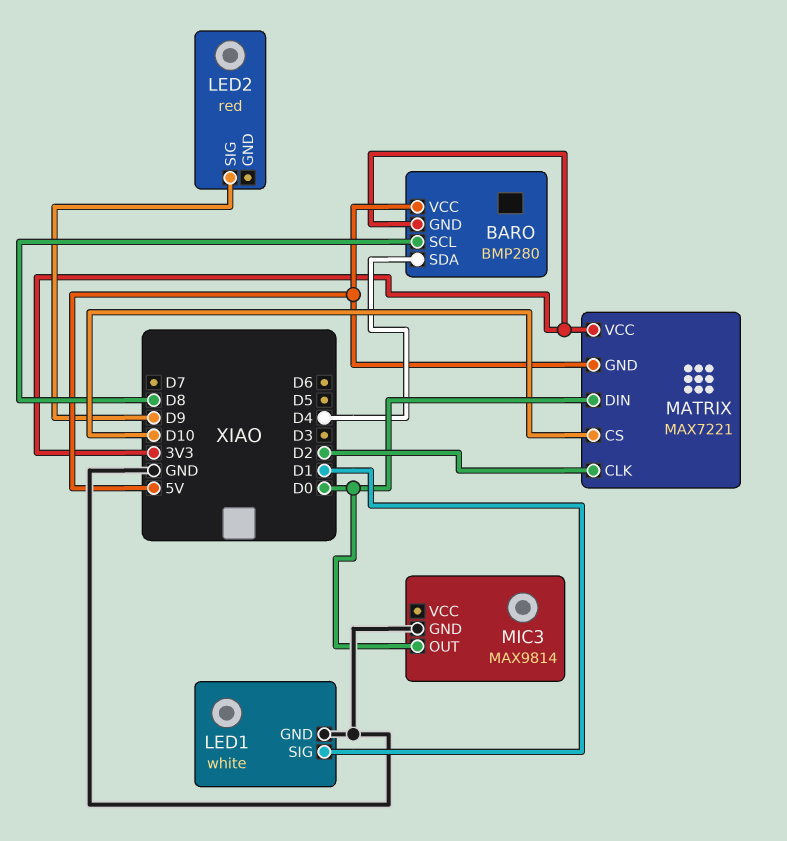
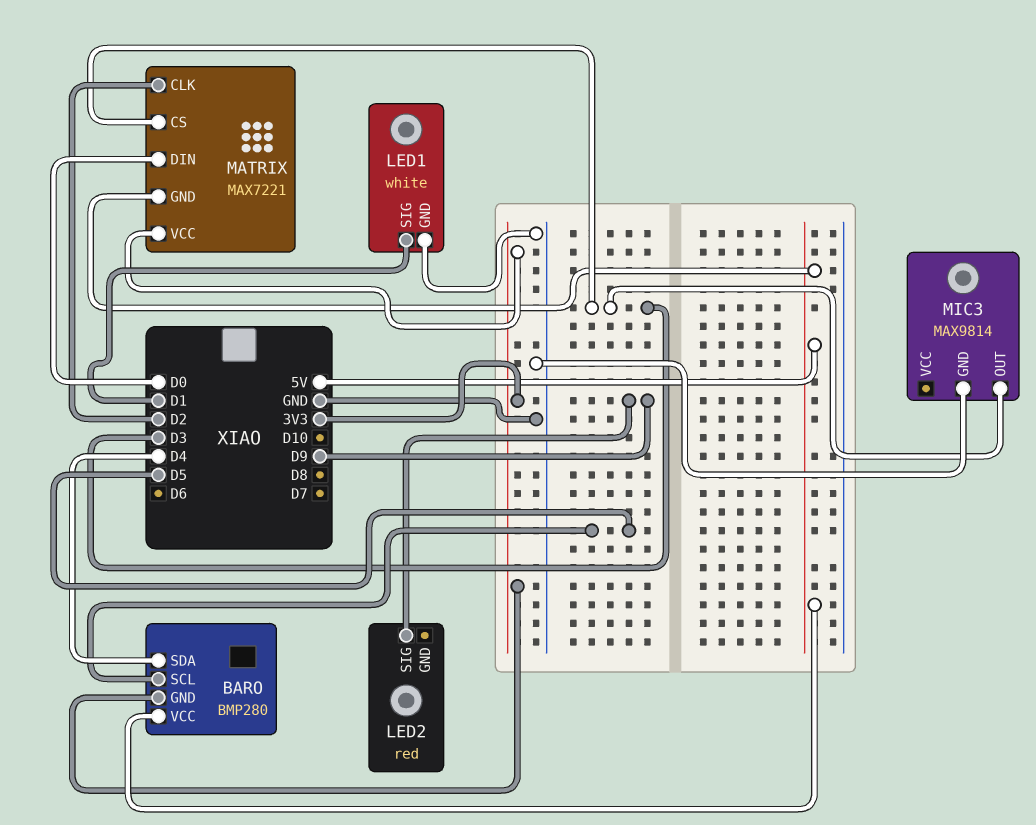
BARO pin SCL: D8 -> D5
MATRIX pin CS: D10 -> D3
MIC3 pin OUT: D0 -> D3

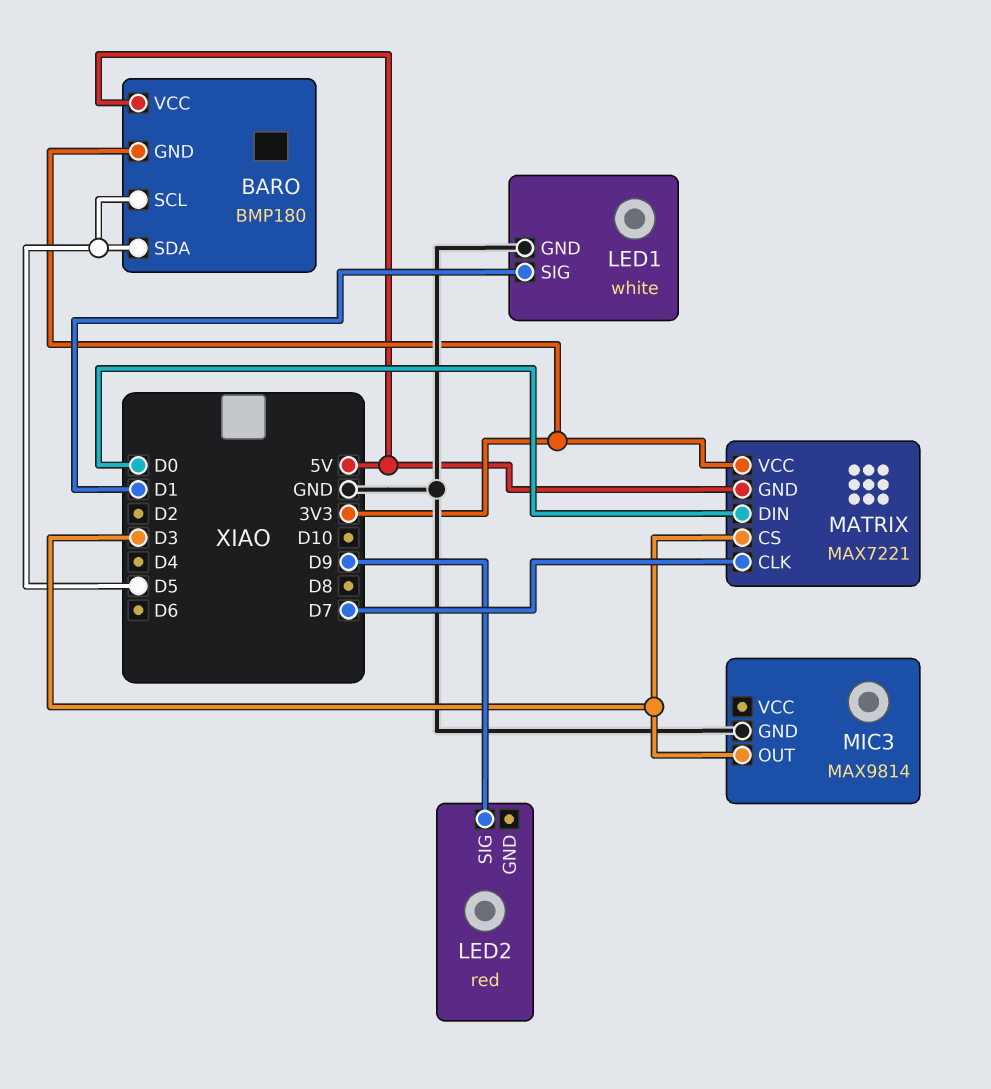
BARO: BMP280 -> BMP180
BARO pin SDA: D4 -> D5
MATRIX pin CLK: D2 -> D7

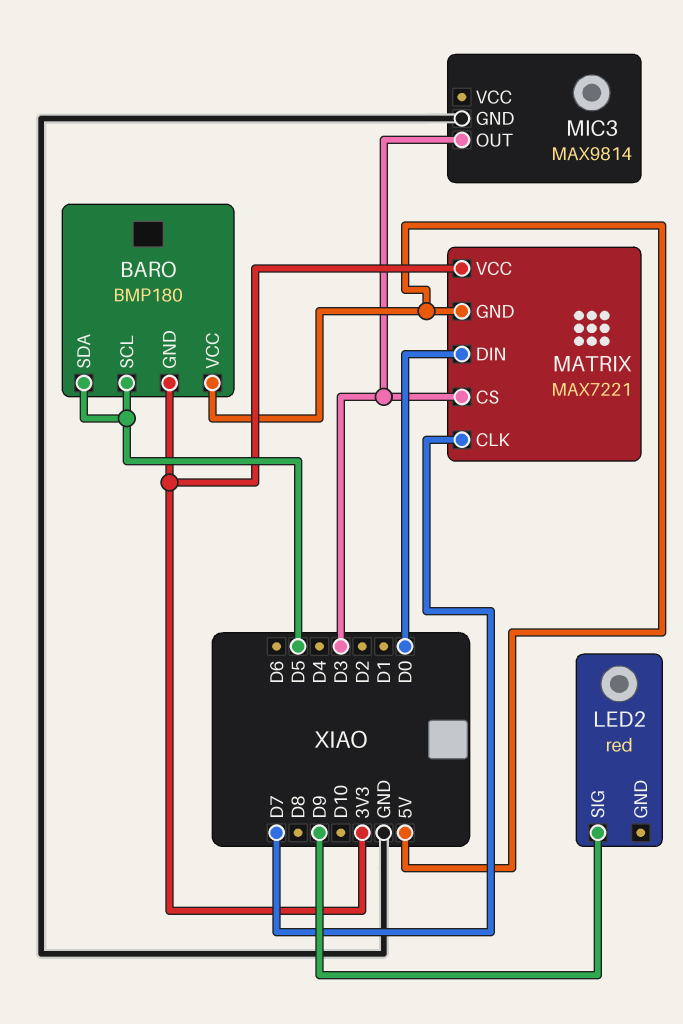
LED1: white -> none
LED1 pin GND: GND -> none
LED1 pin SIG: D1 -> none

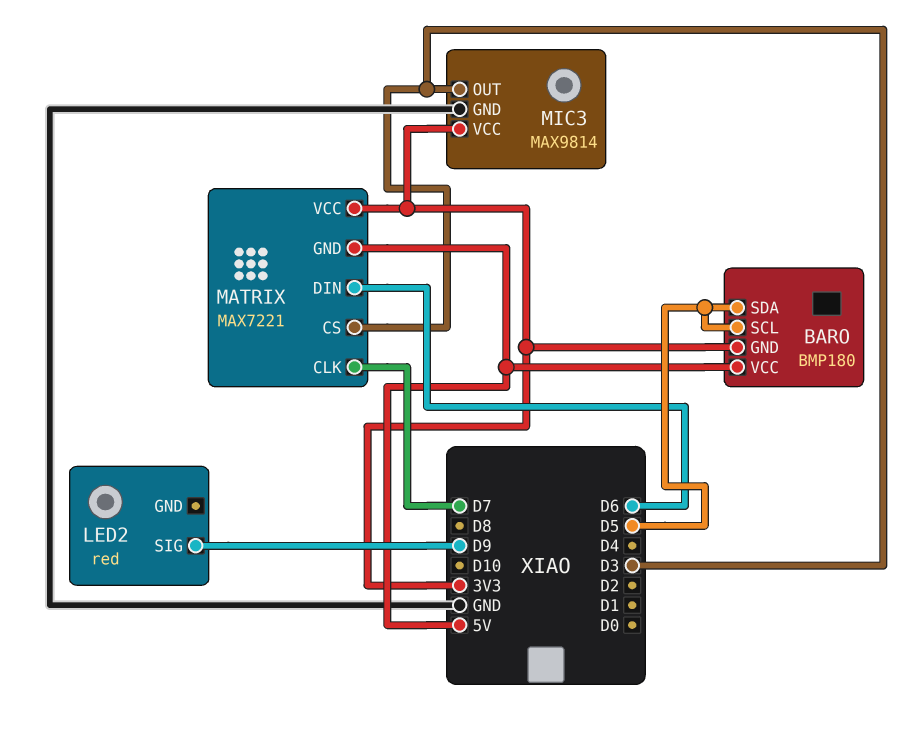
MATRIX pin DIN: D0 -> D6
MIC3 pin VCC: none -> 3V3

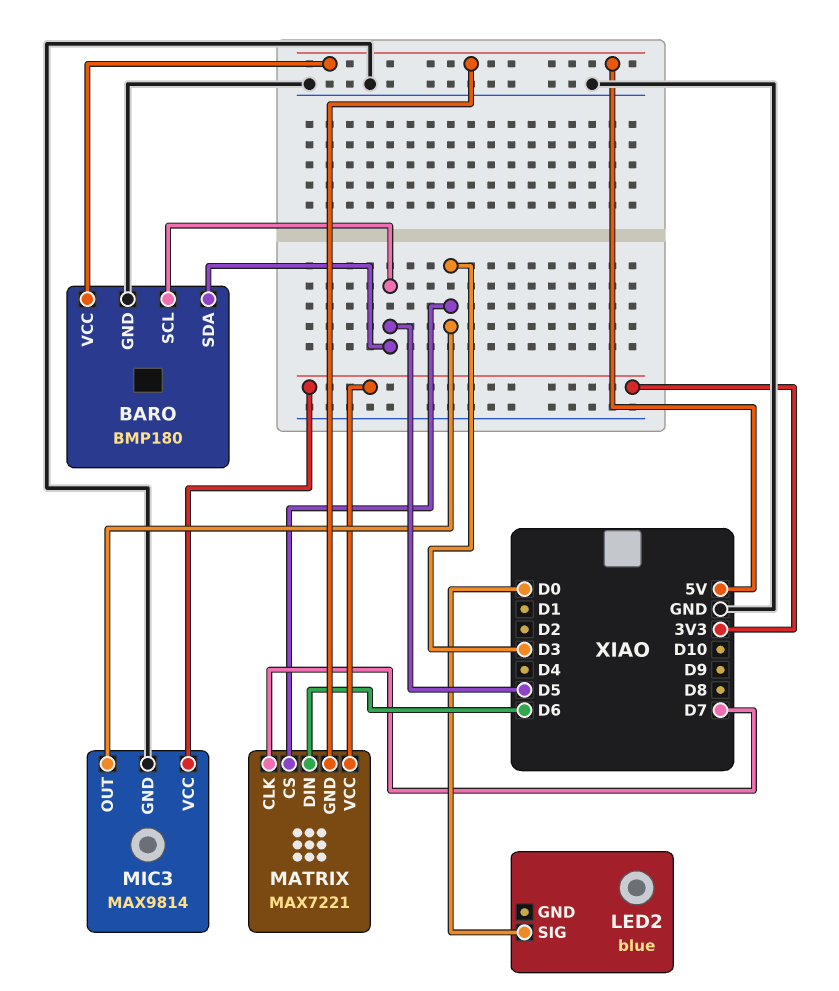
BARO pin GND: 3V3 -> GND
LED2: red -> blue
LED2 pin SIG: D9 -> D0

